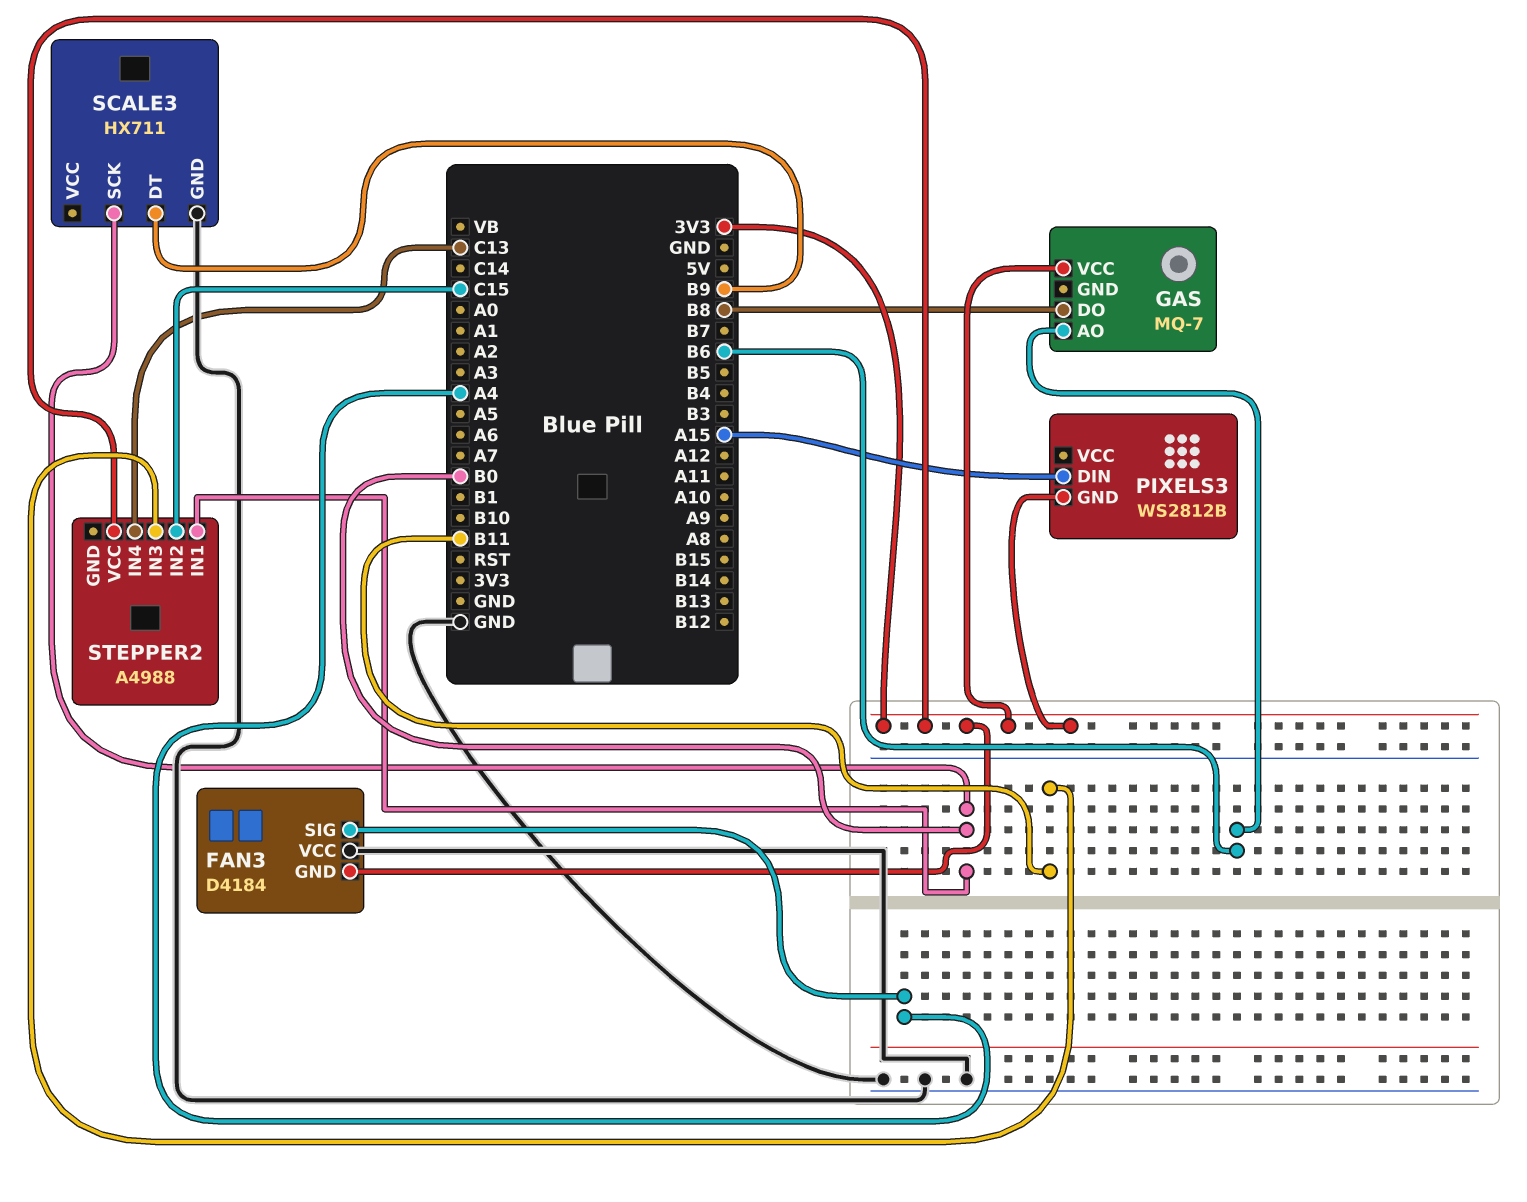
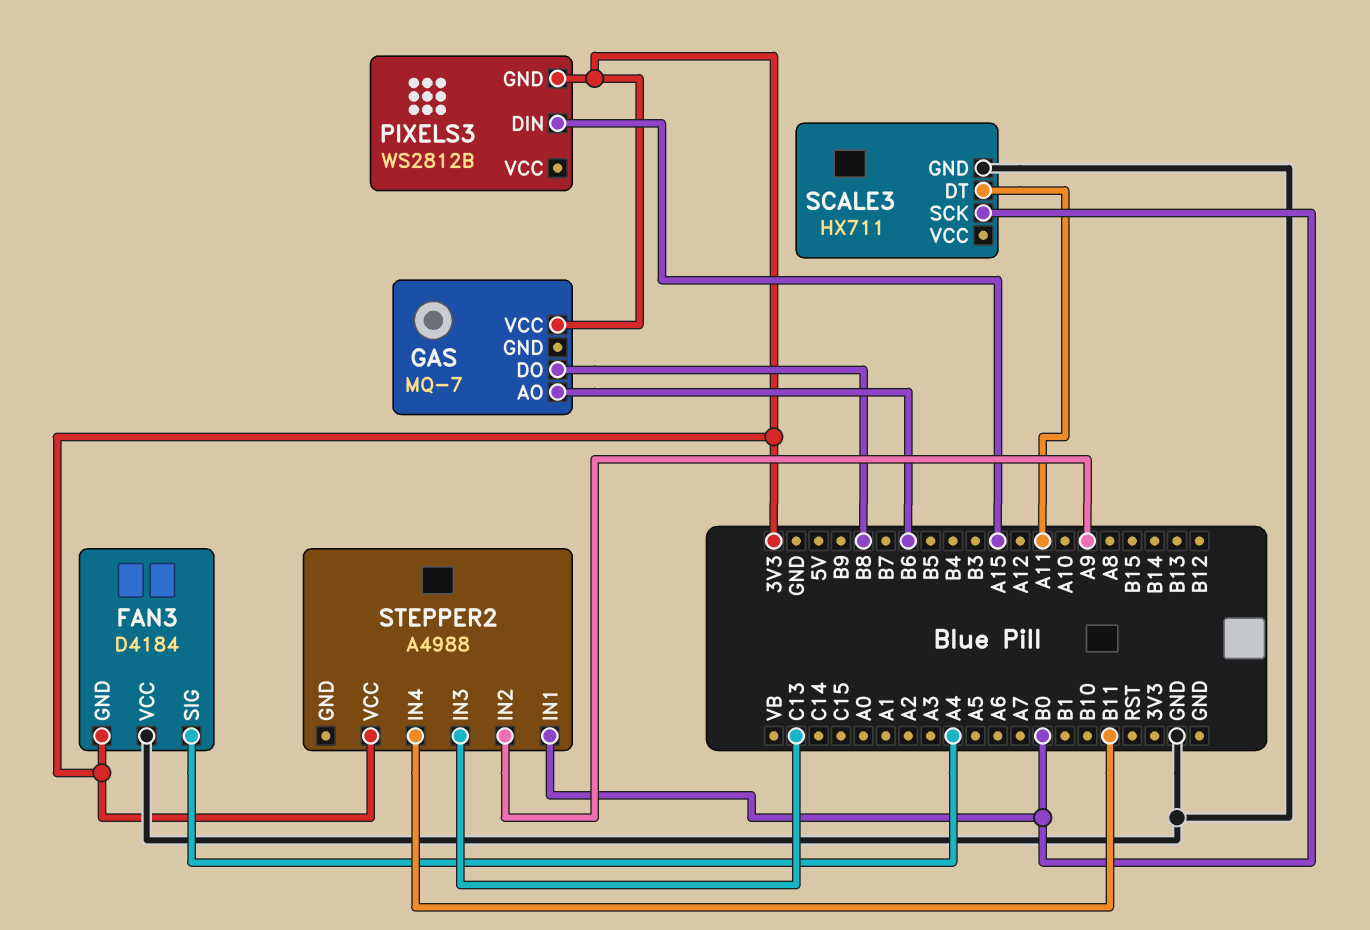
SCALE3 pin DT: B9 -> A11
STEPPER2 pin IN2: C15 -> A9
STEPPER2 pin IN3: B11 -> C13
STEPPER2 pin IN4: C13 -> B11

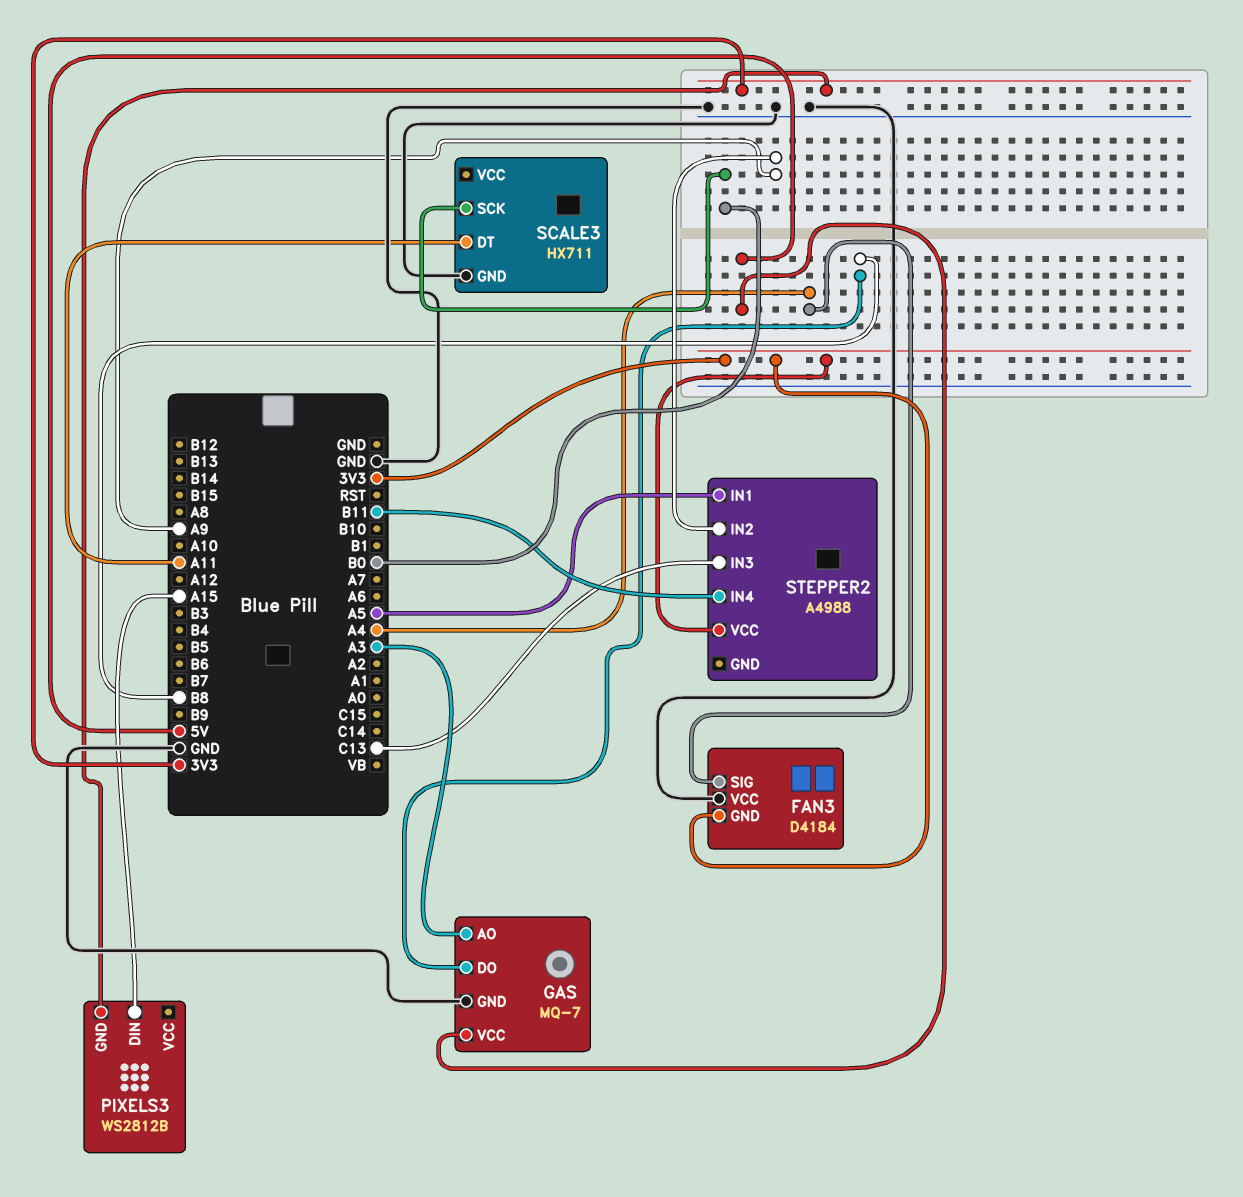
GAS pin AO: B6 -> A3
GAS pin GND: none -> GND
GAS pin VCC: 3V3 -> 5V
STEPPER2 pin IN1: B0 -> A5

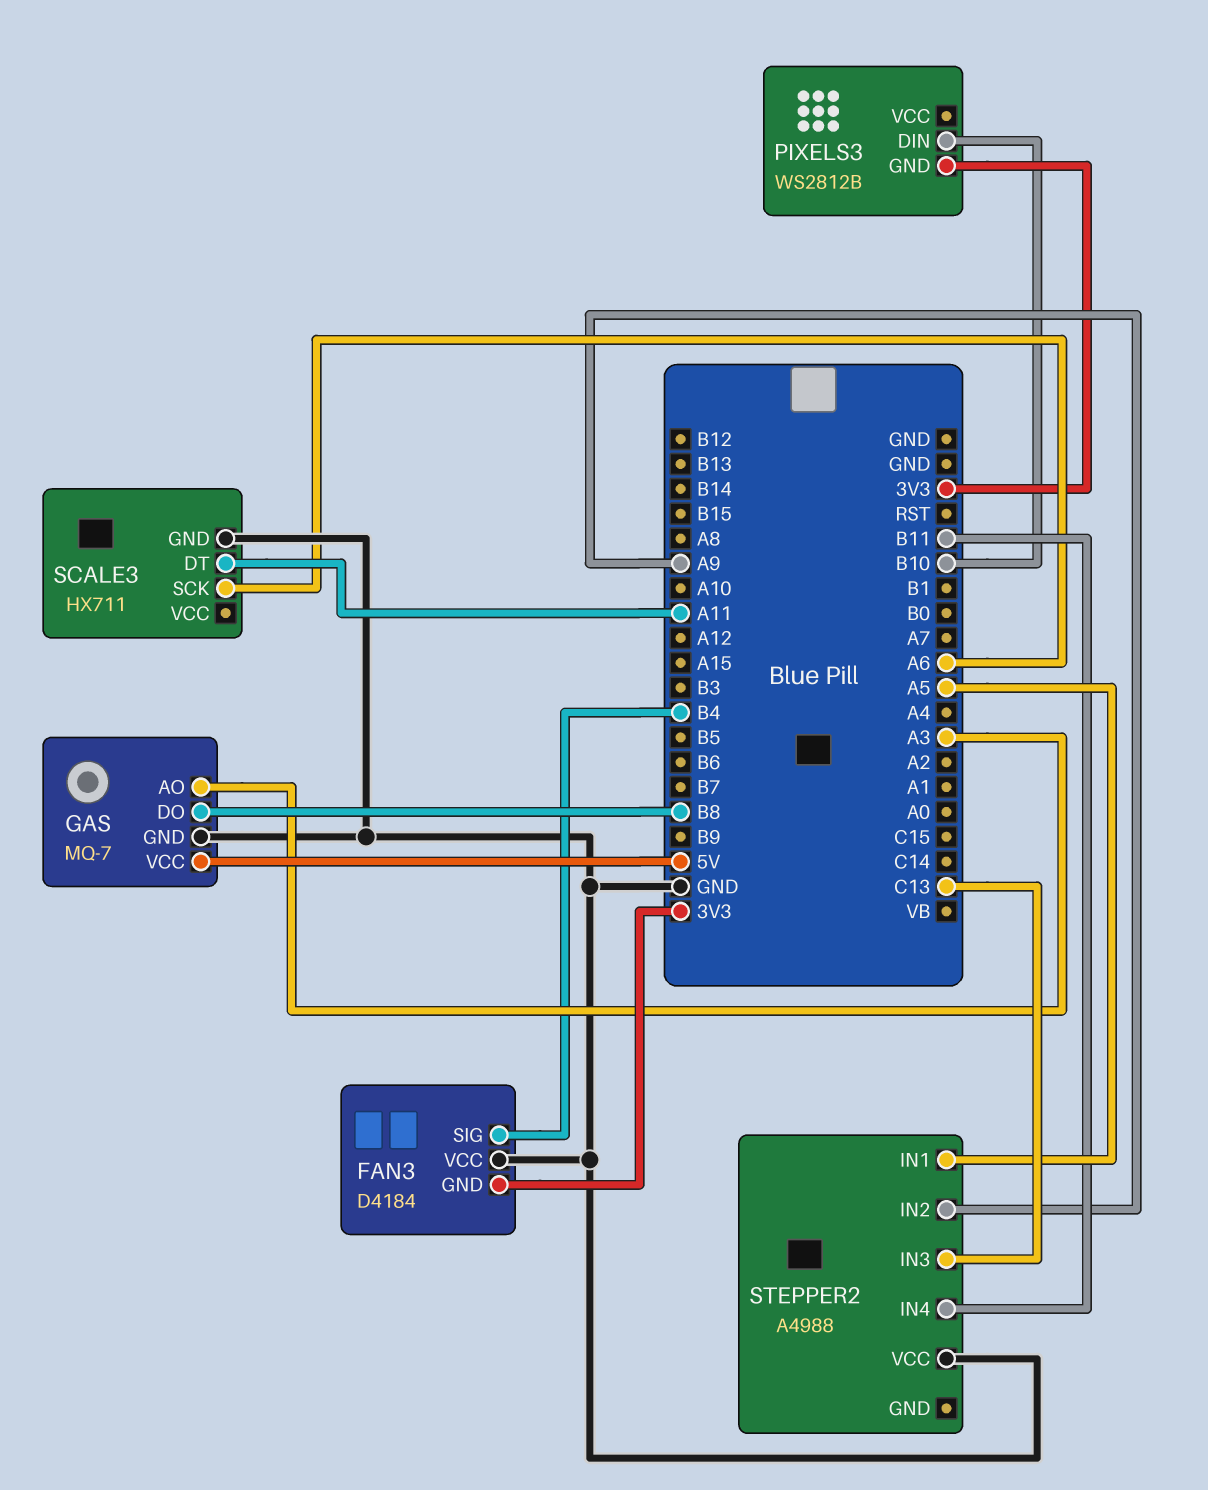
FAN3 pin SIG: A4 -> B4
PIXELS3 pin DIN: A15 -> B10
SCALE3 pin SCK: B0 -> A6
STEPPER2 pin VCC: 3V3 -> GND

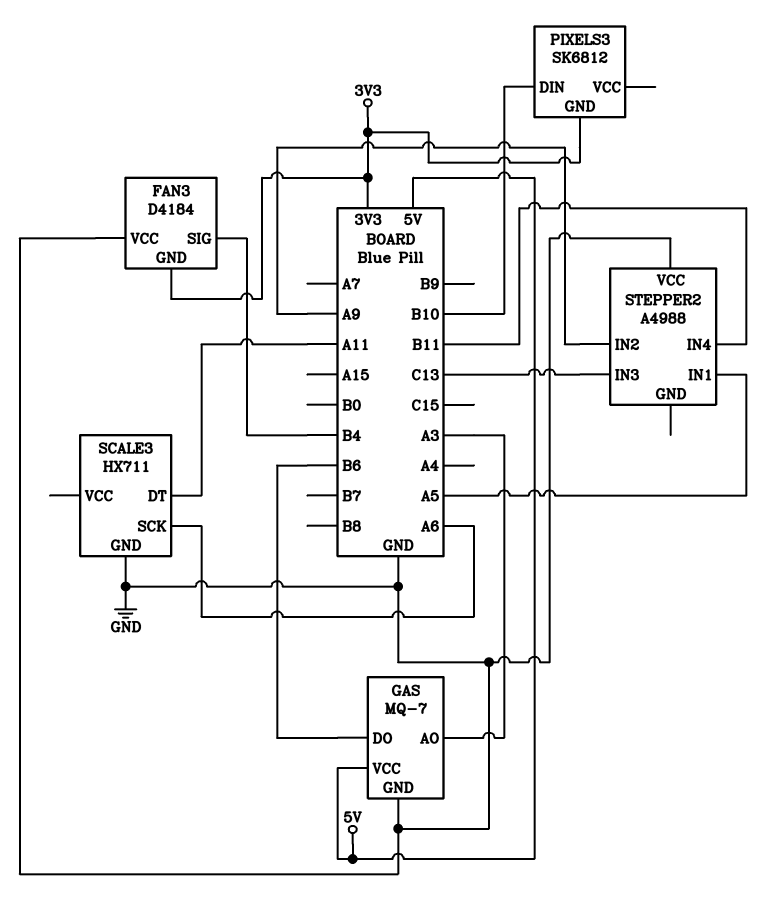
GAS pin DO: B8 -> B6
PIXELS3: WS2812B -> SK6812

